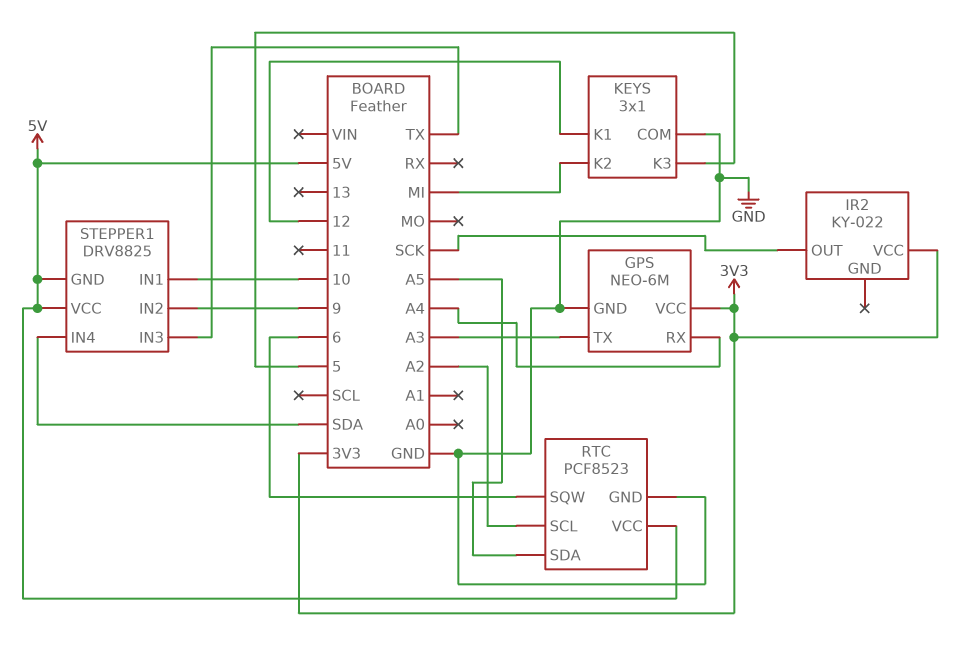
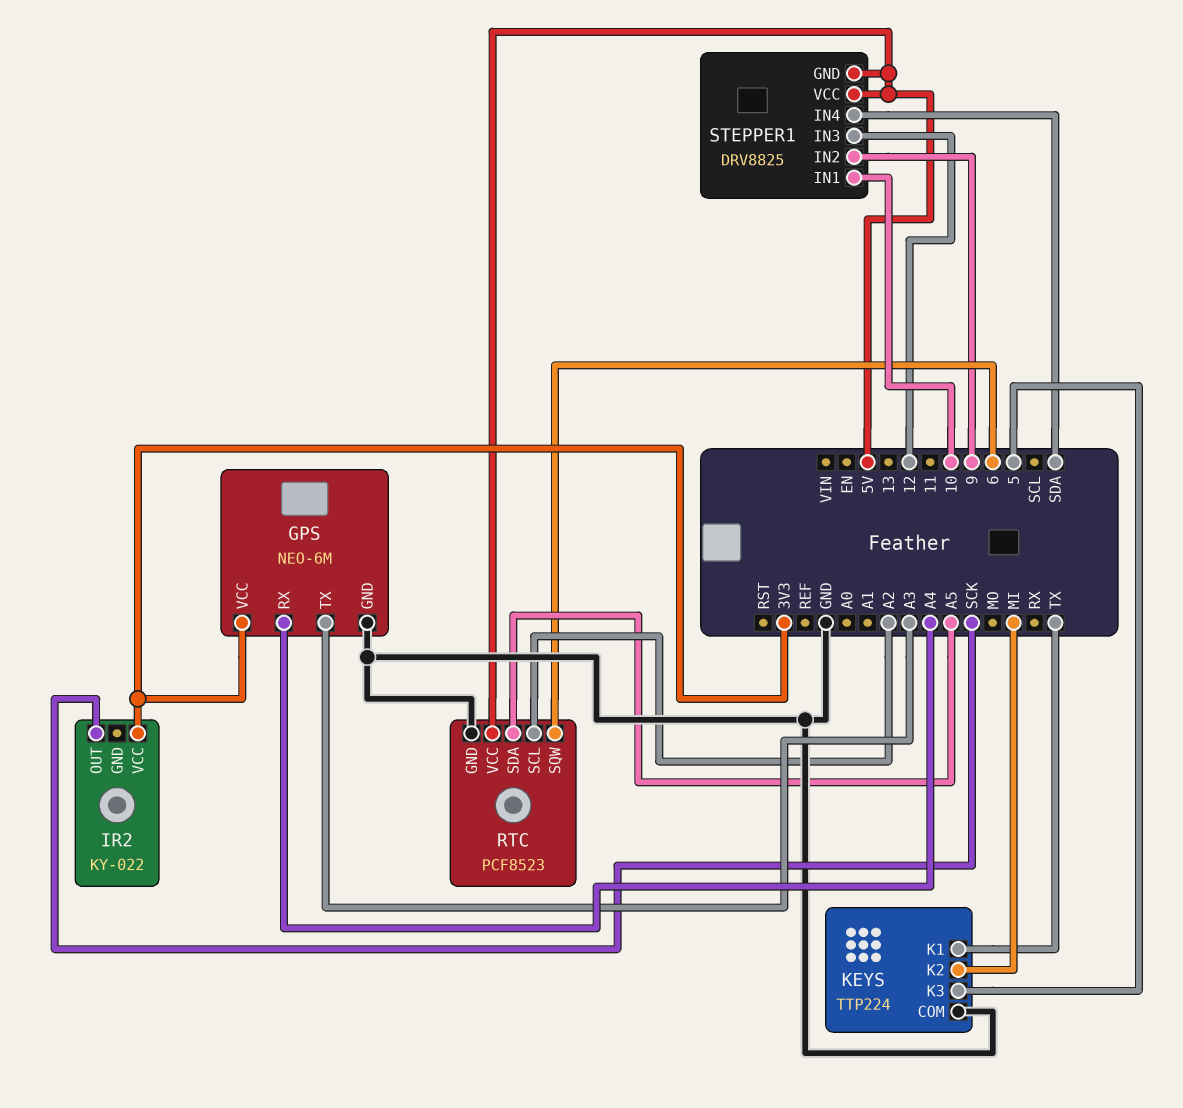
KEYS: 3x1 -> TTP224
KEYS pin K1: 12 -> TX
STEPPER1 pin IN3: TX -> 12

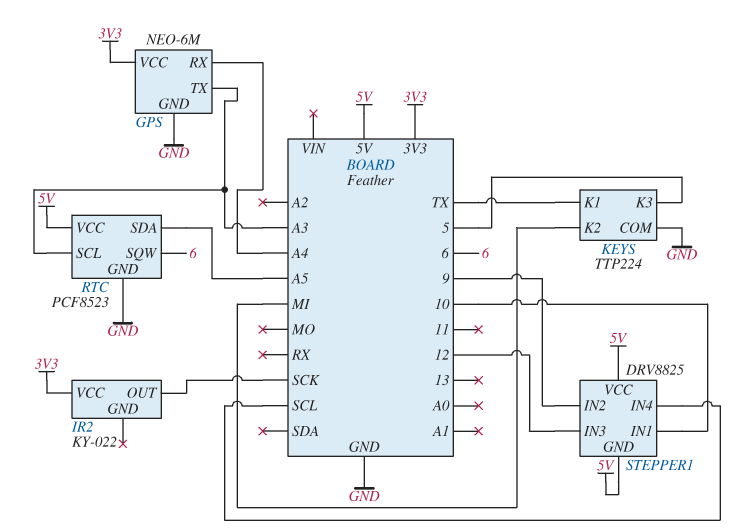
RTC pin SCL: A2 -> A3
STEPPER1 pin IN4: SDA -> SCL

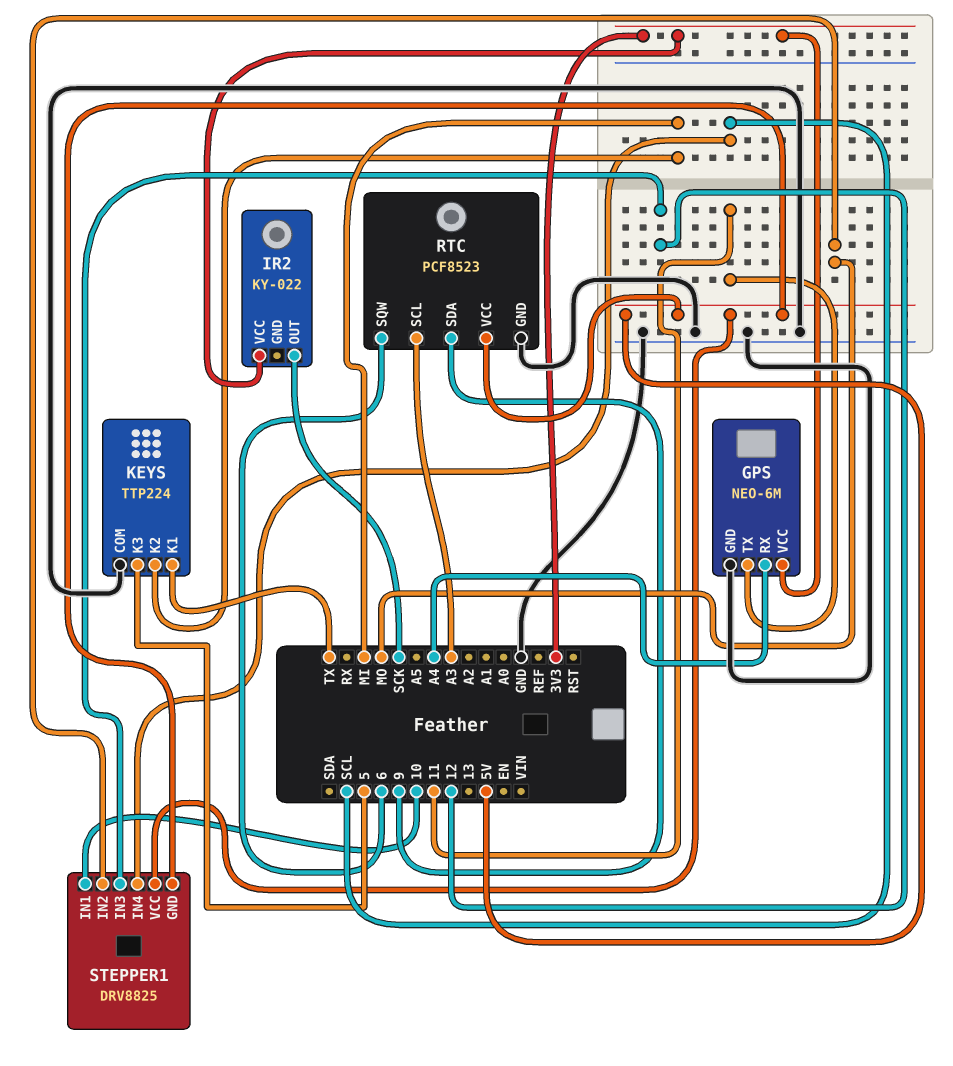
GPS pin TX: A3 -> 11
RTC pin SDA: A5 -> 9
STEPPER1 pin IN2: 9 -> MO

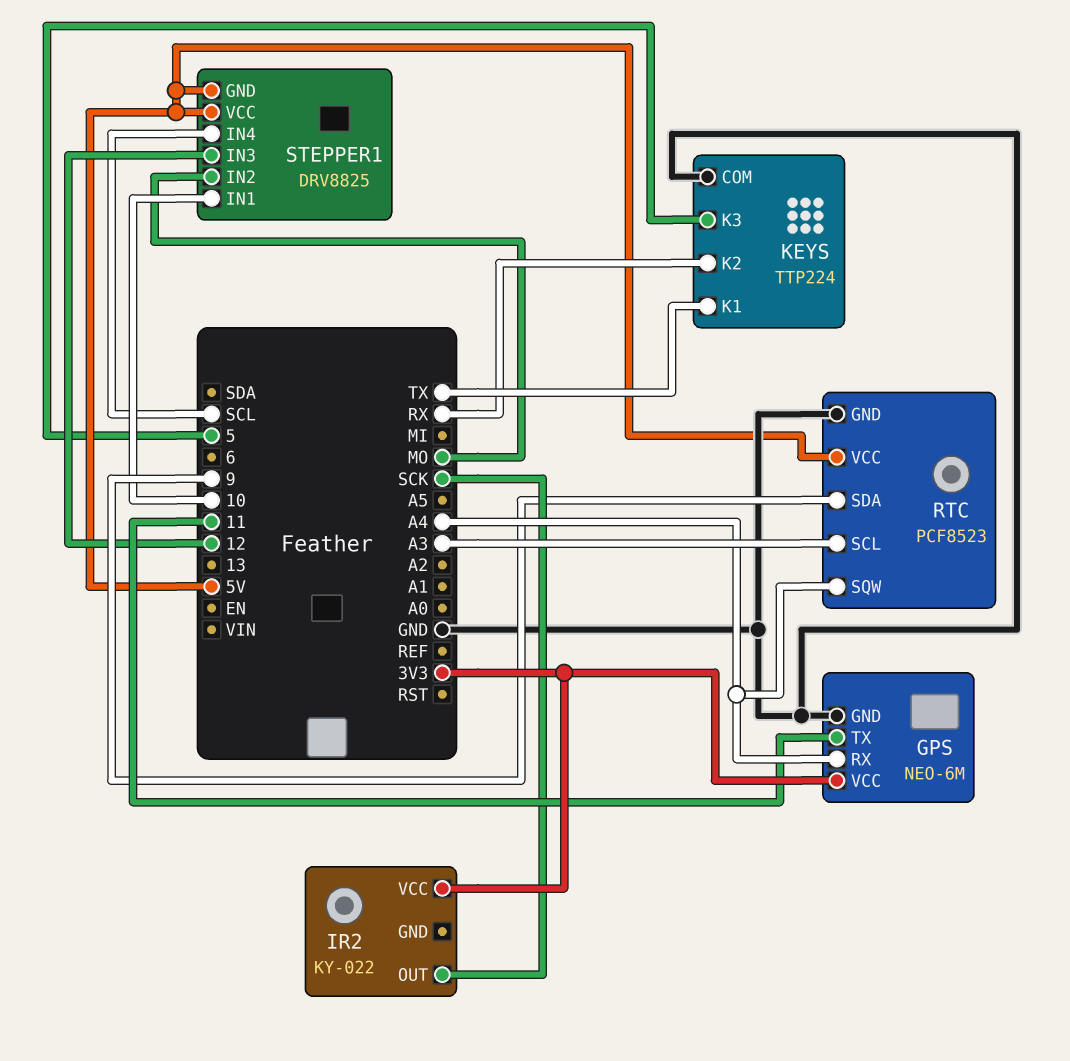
KEYS pin K2: MI -> RX
RTC pin SQW: 6 -> A4

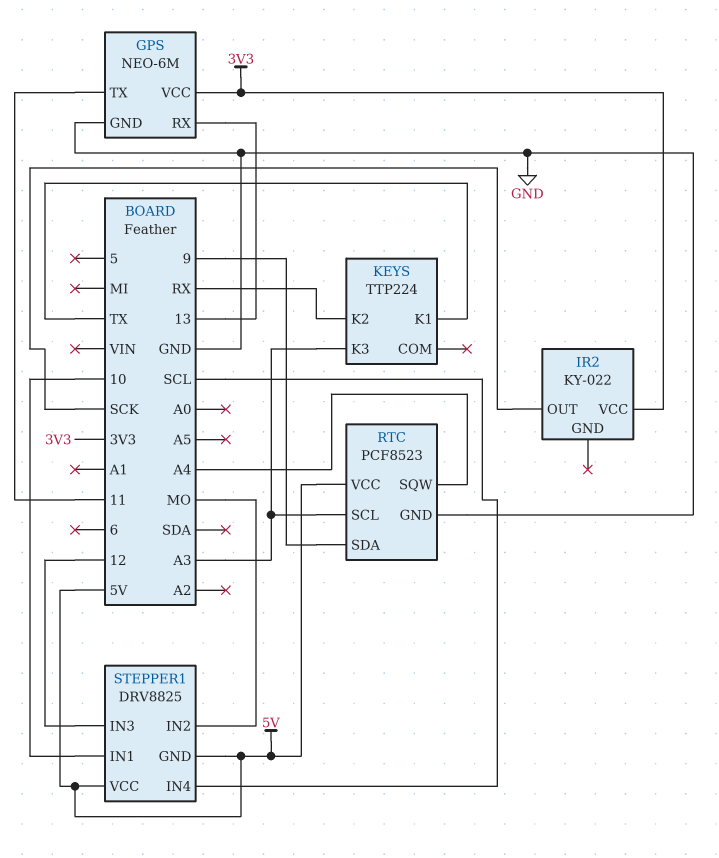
GPS pin RX: A4 -> 13
KEYS pin COM: GND -> none
KEYS pin K3: 5 -> A3

